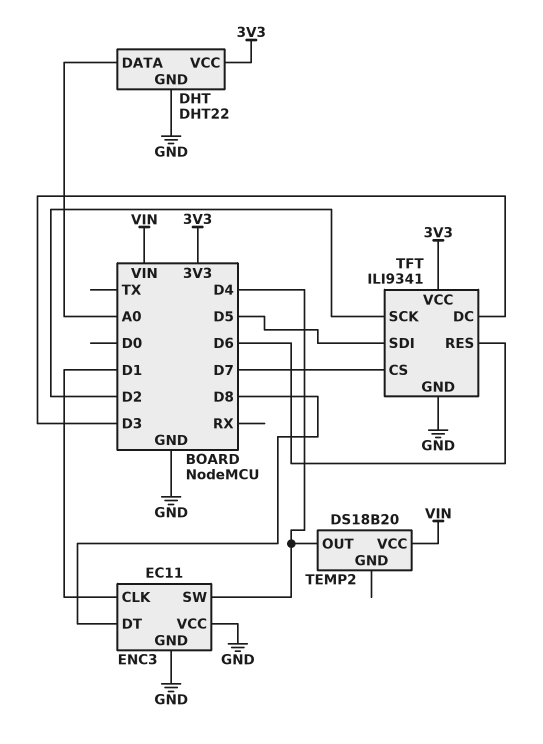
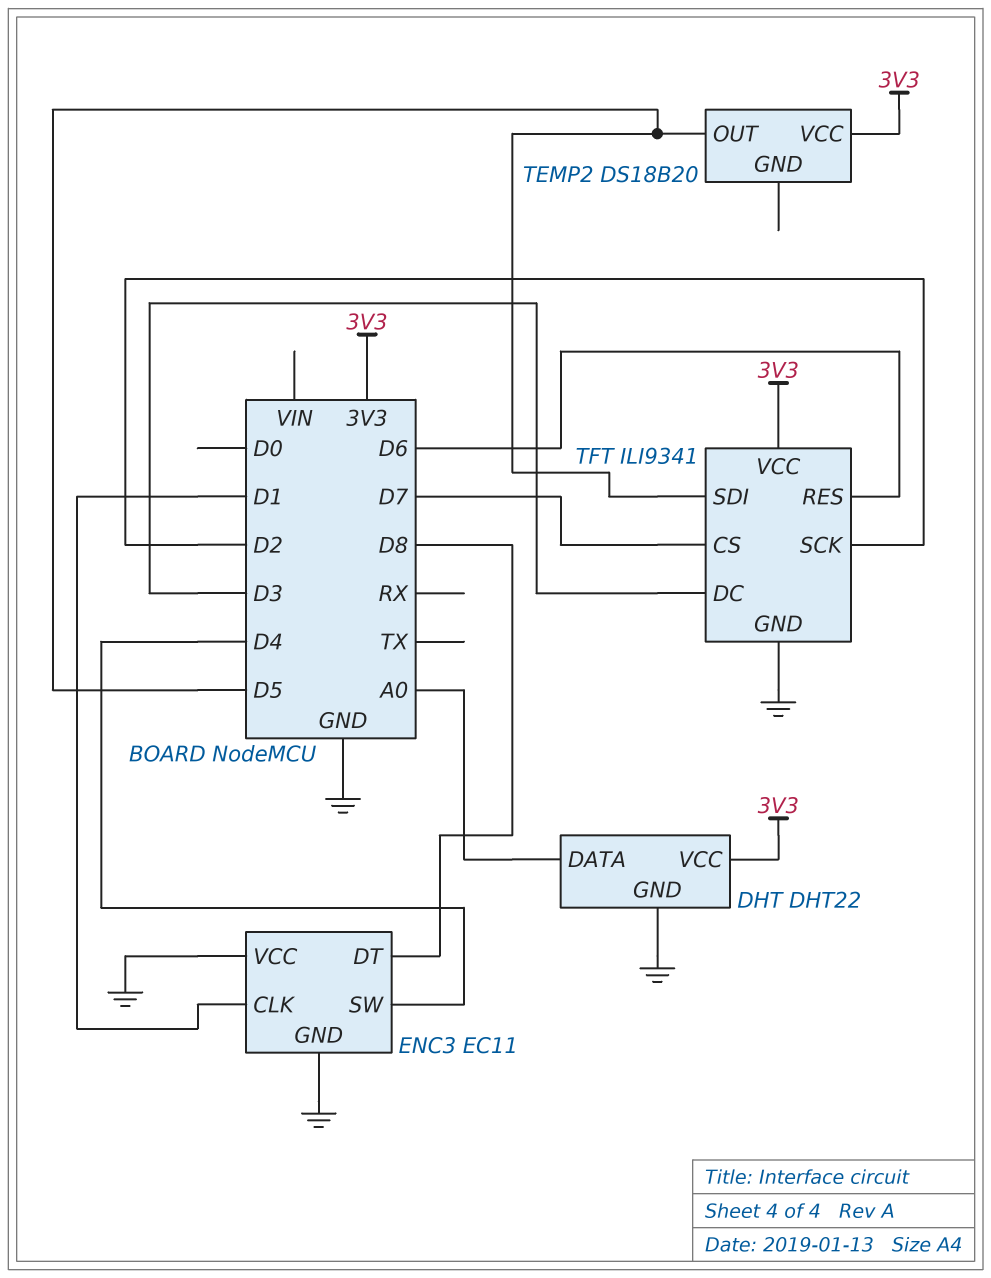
TEMP2 pin OUT: D4 -> D5
TEMP2 pin VCC: VIN -> 3V3

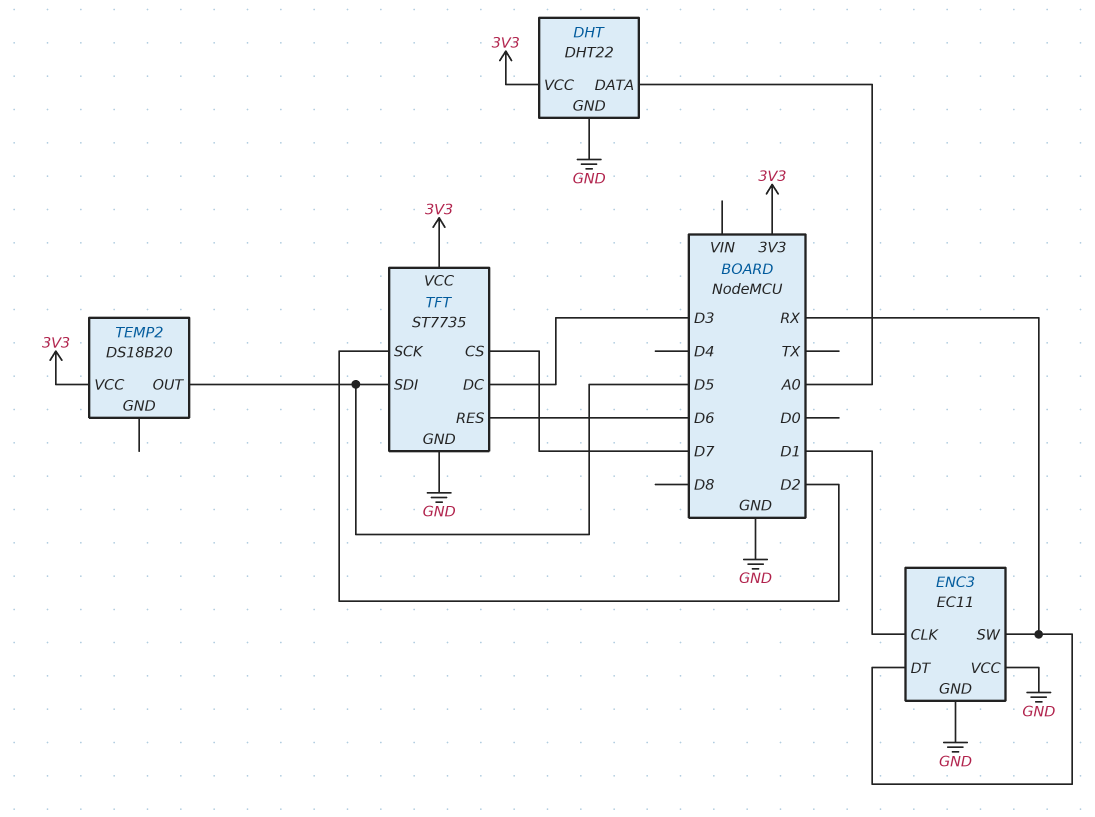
ENC3 pin DT: D8 -> RX
ENC3 pin SW: D4 -> RX
TFT: ILI9341 -> ST7735

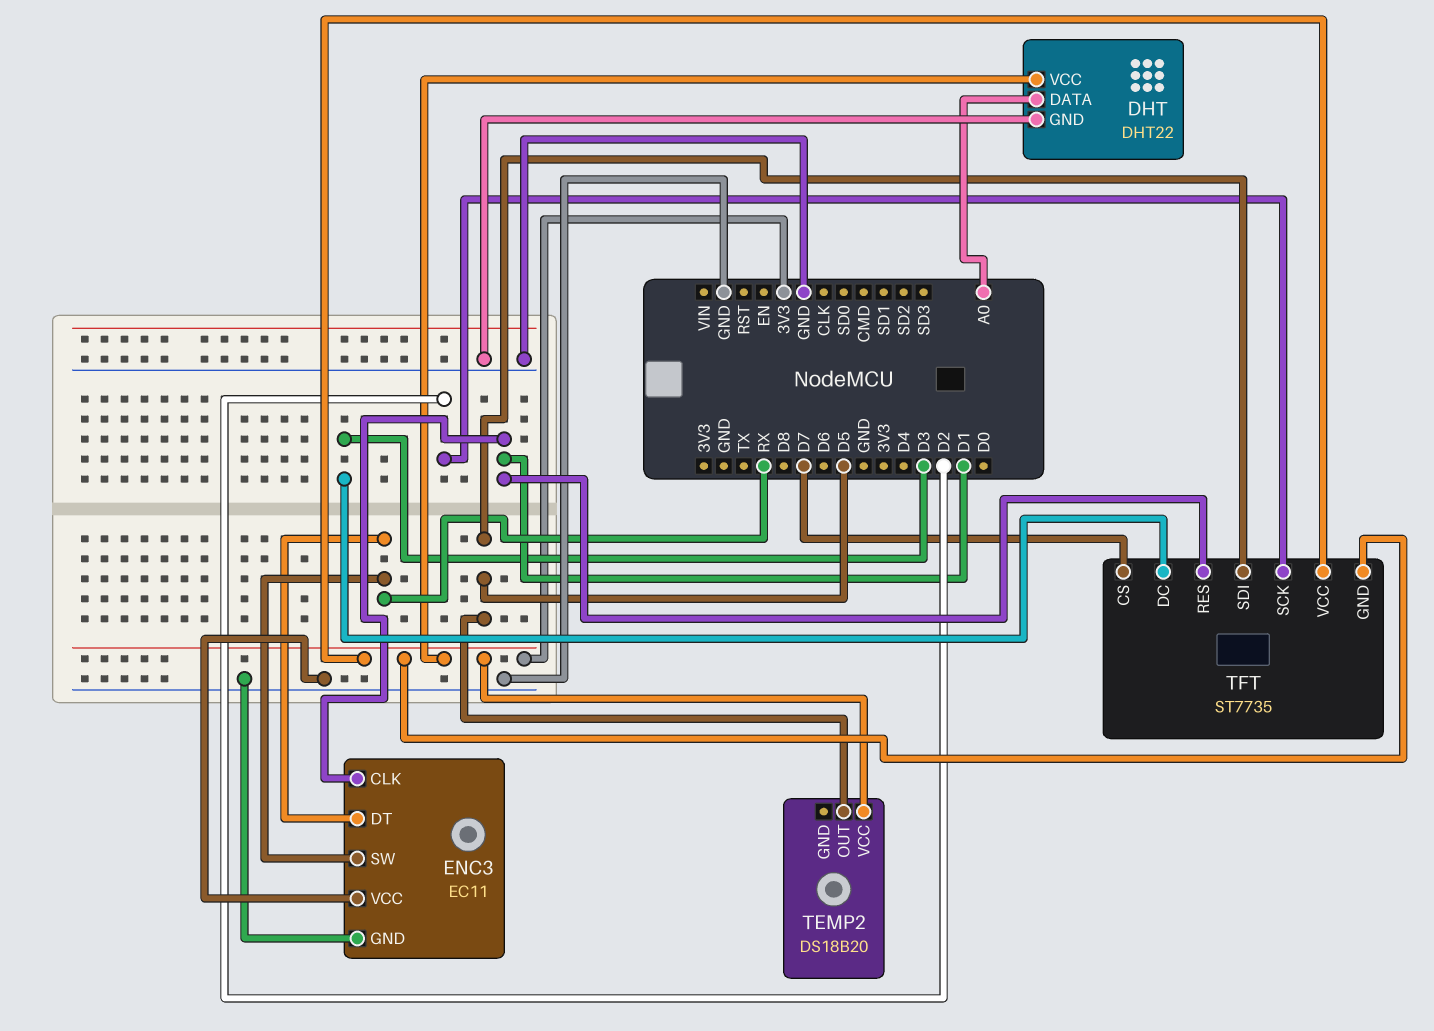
TFT pin GND: GND -> 3V3
TFT pin RES: D6 -> D1

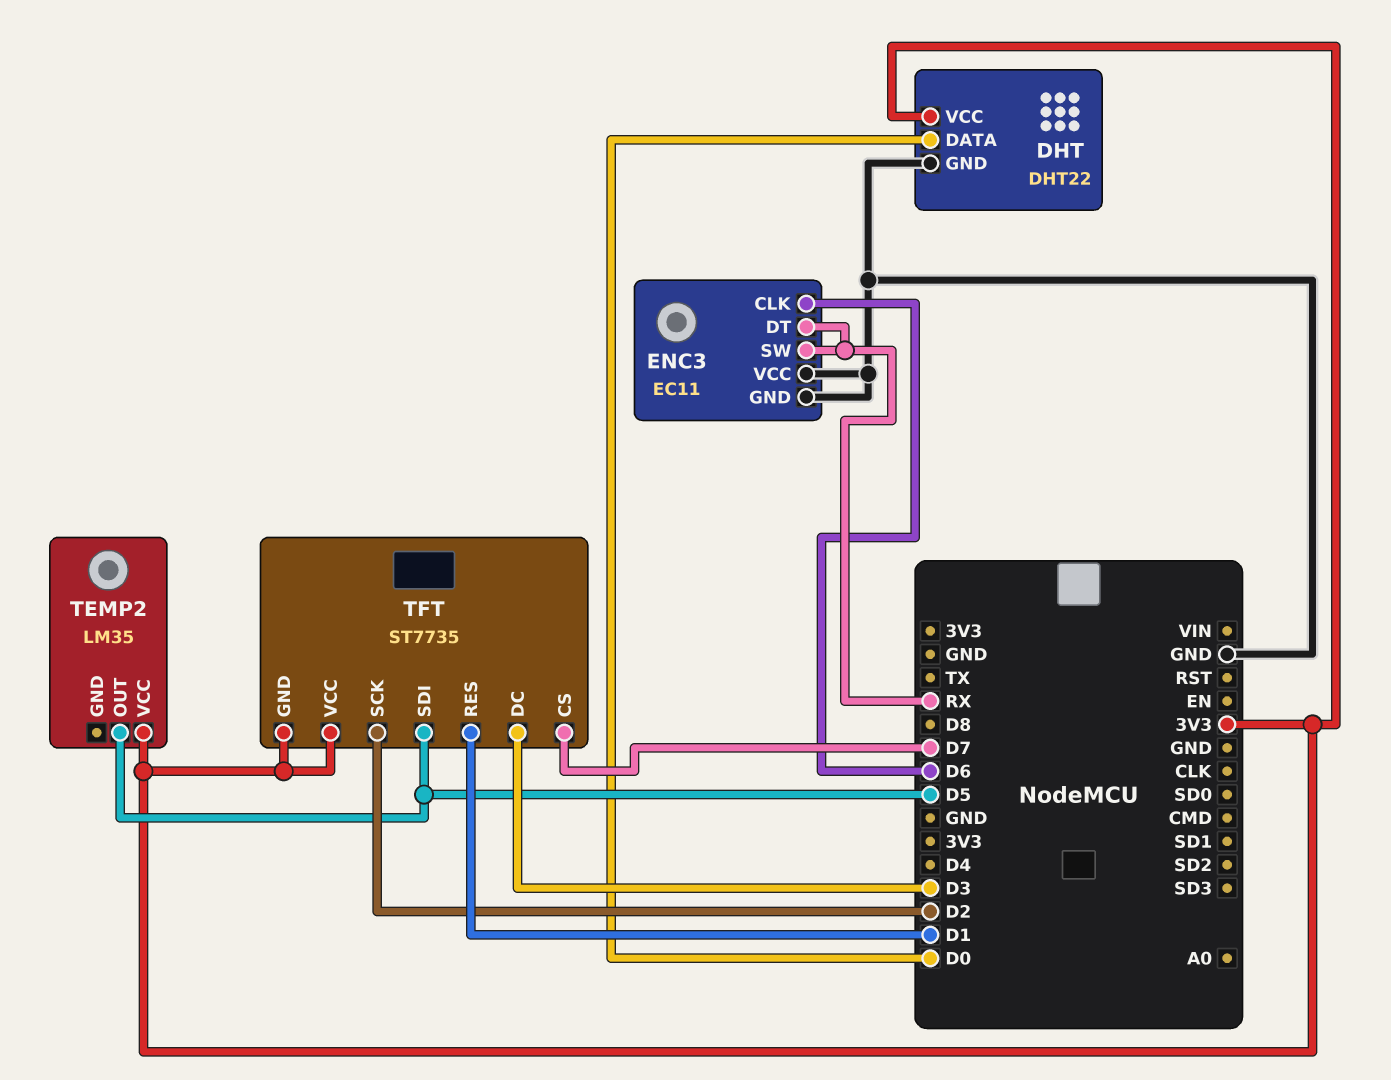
DHT pin DATA: A0 -> D0
ENC3 pin CLK: D1 -> D6
TEMP2: DS18B20 -> LM35

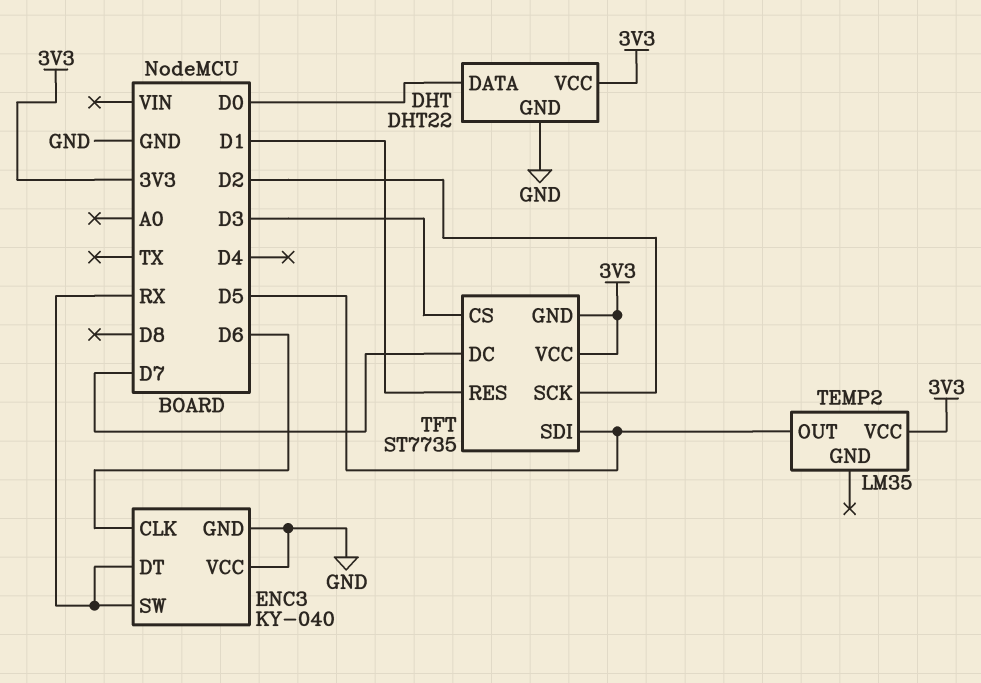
ENC3: EC11 -> KY-040
TFT pin CS: D7 -> D3
TFT pin DC: D3 -> D7

